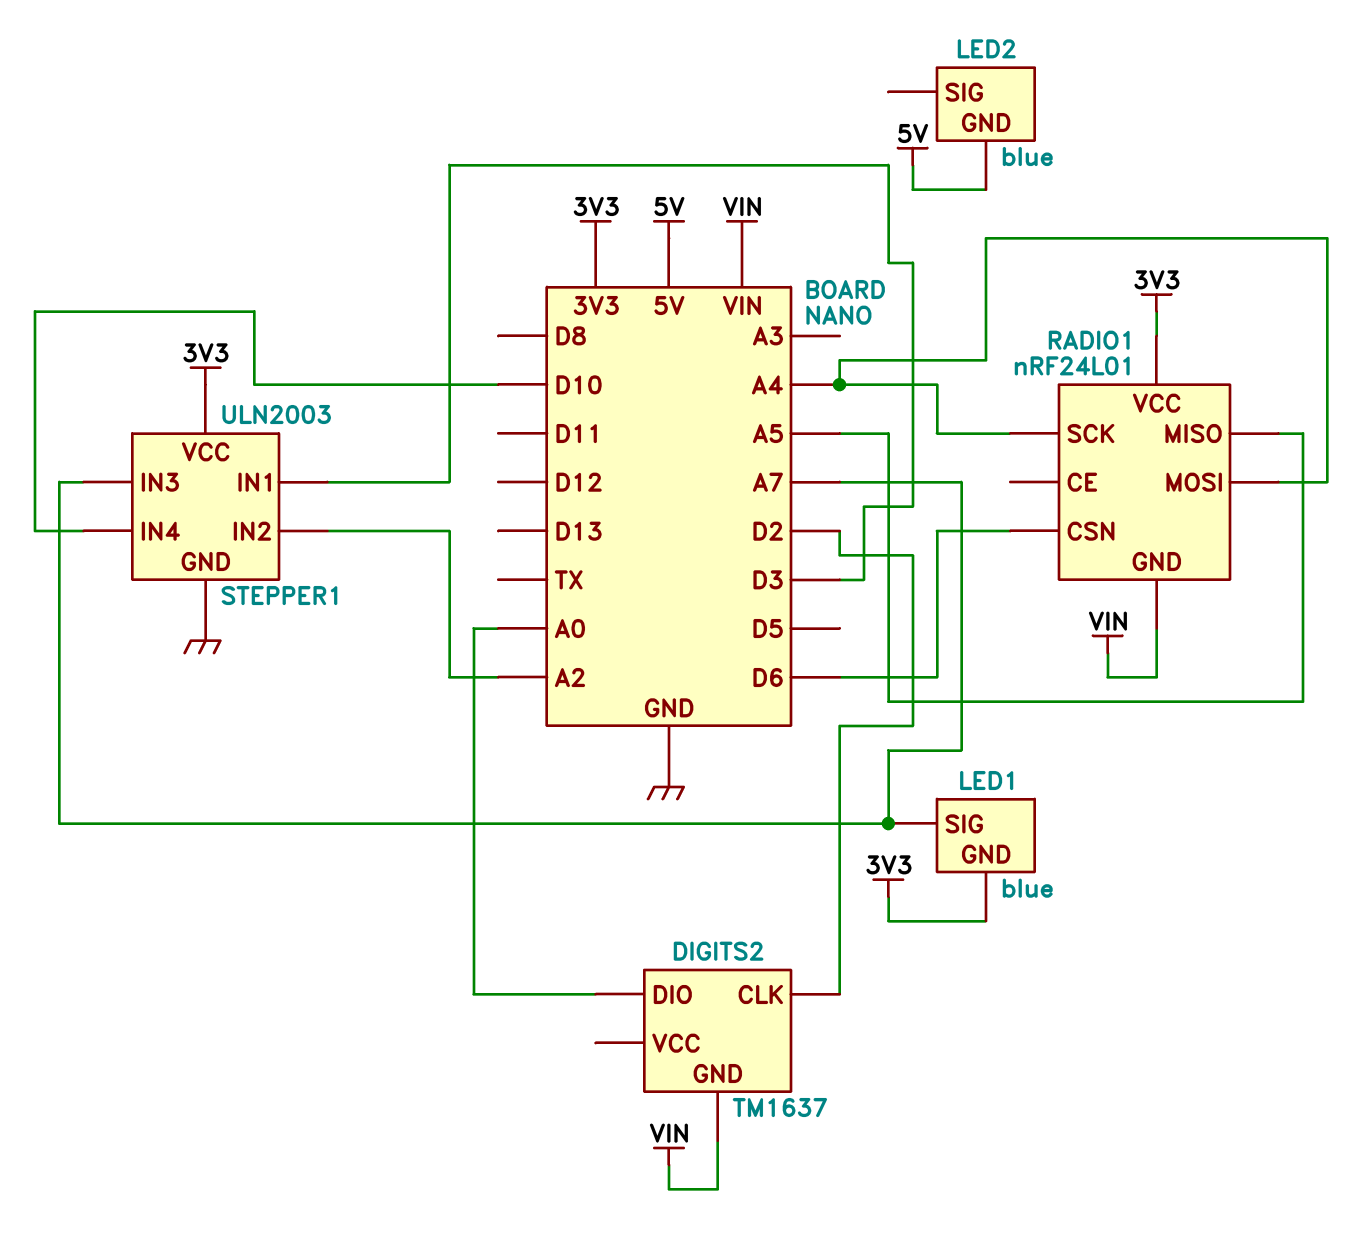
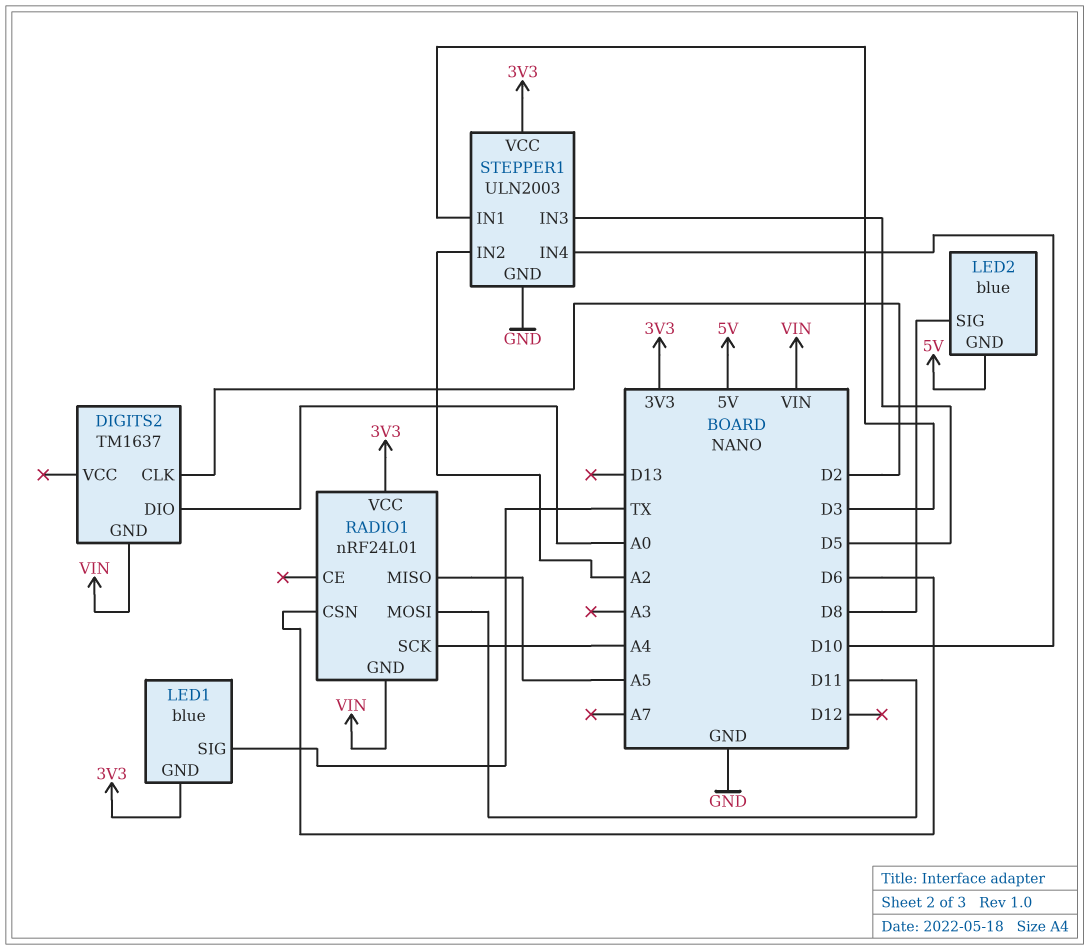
LED1 pin SIG: A7 -> TX
LED2 pin SIG: none -> D8
RADIO1 pin MOSI: A4 -> D11
STEPPER1 pin IN3: A7 -> D5

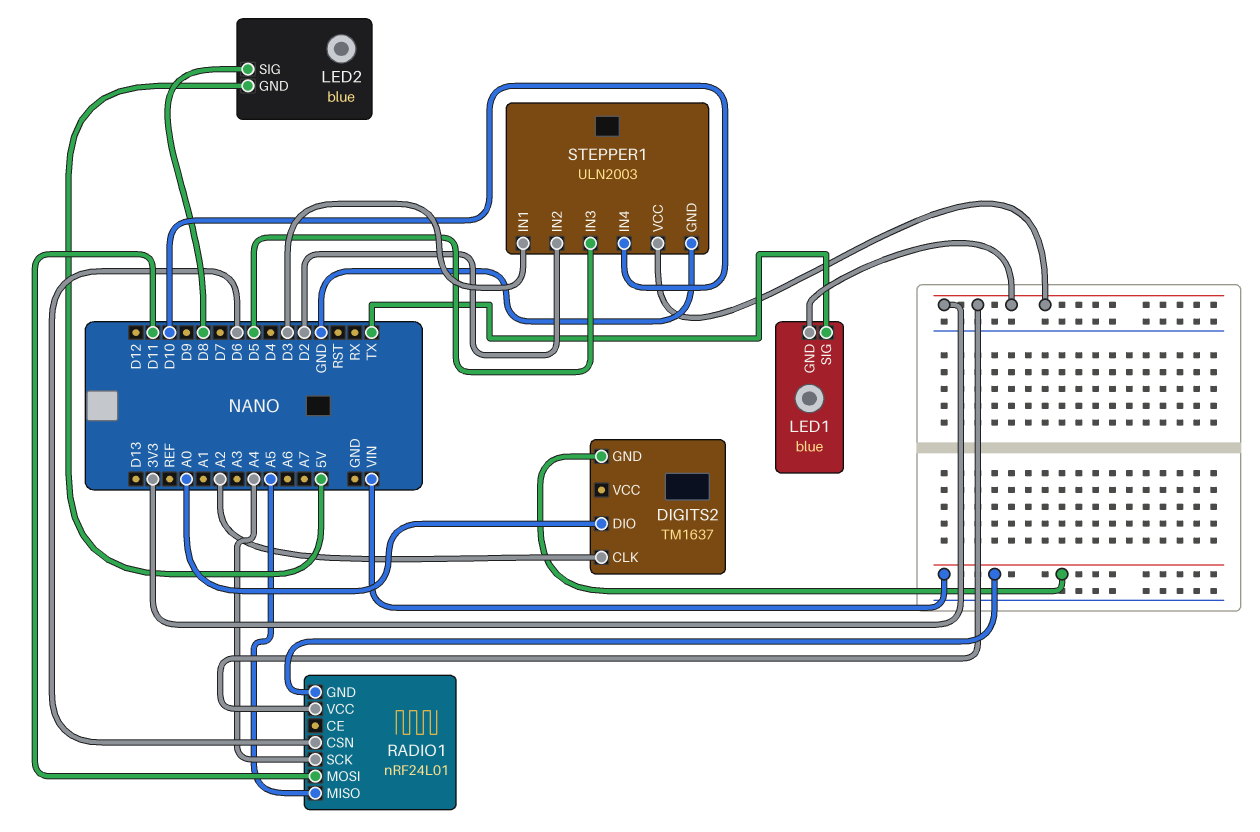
DIGITS2 pin CLK: D2 -> A2
STEPPER1 pin IN2: A2 -> D2

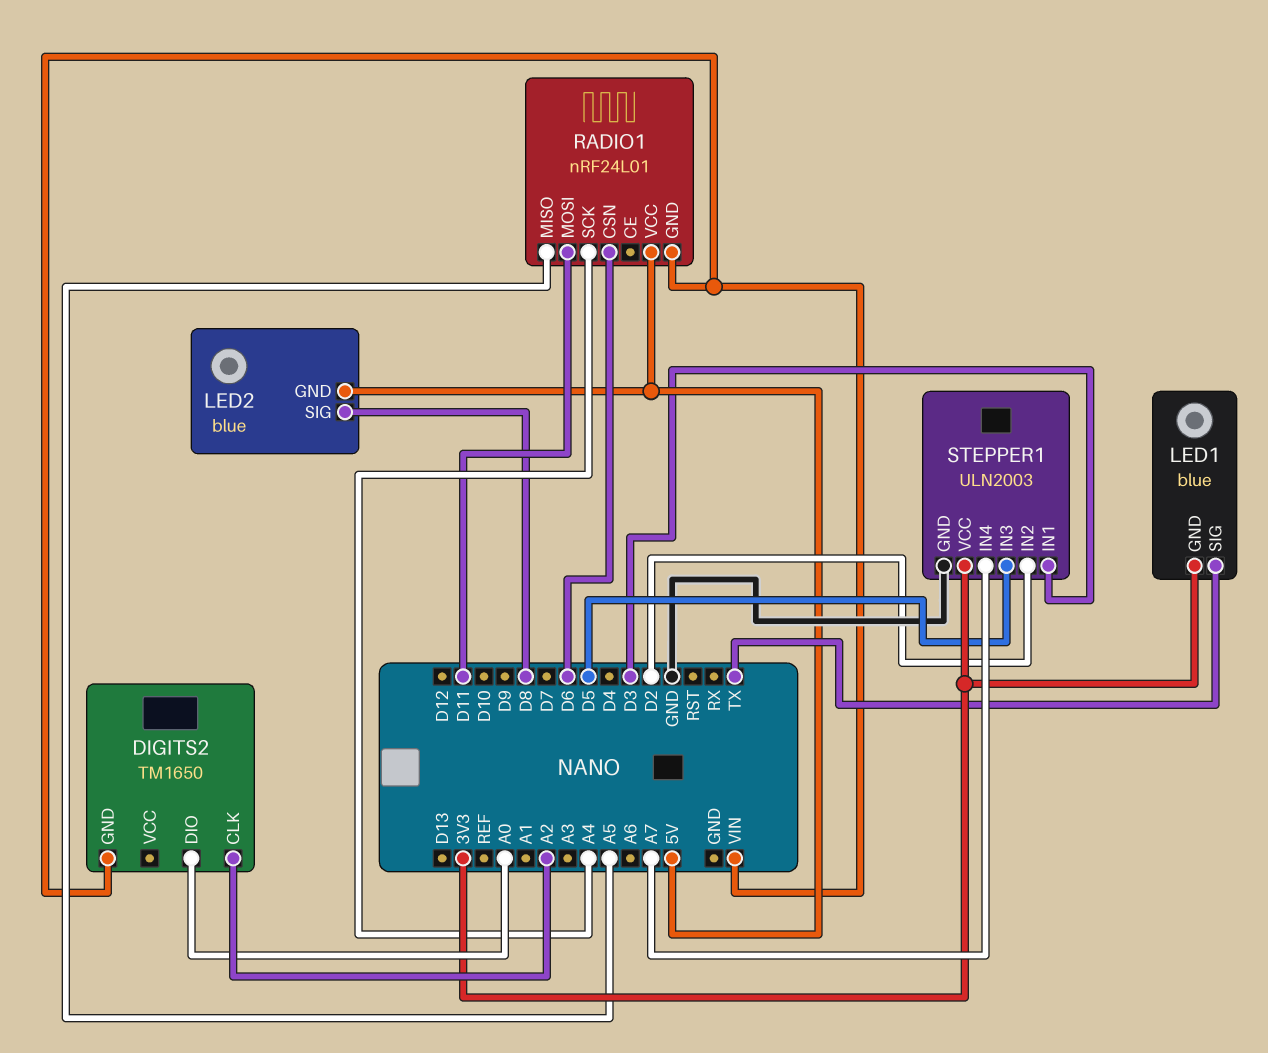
DIGITS2: TM1637 -> TM1650
RADIO1 pin VCC: 3V3 -> 5V
STEPPER1 pin IN4: D10 -> A7

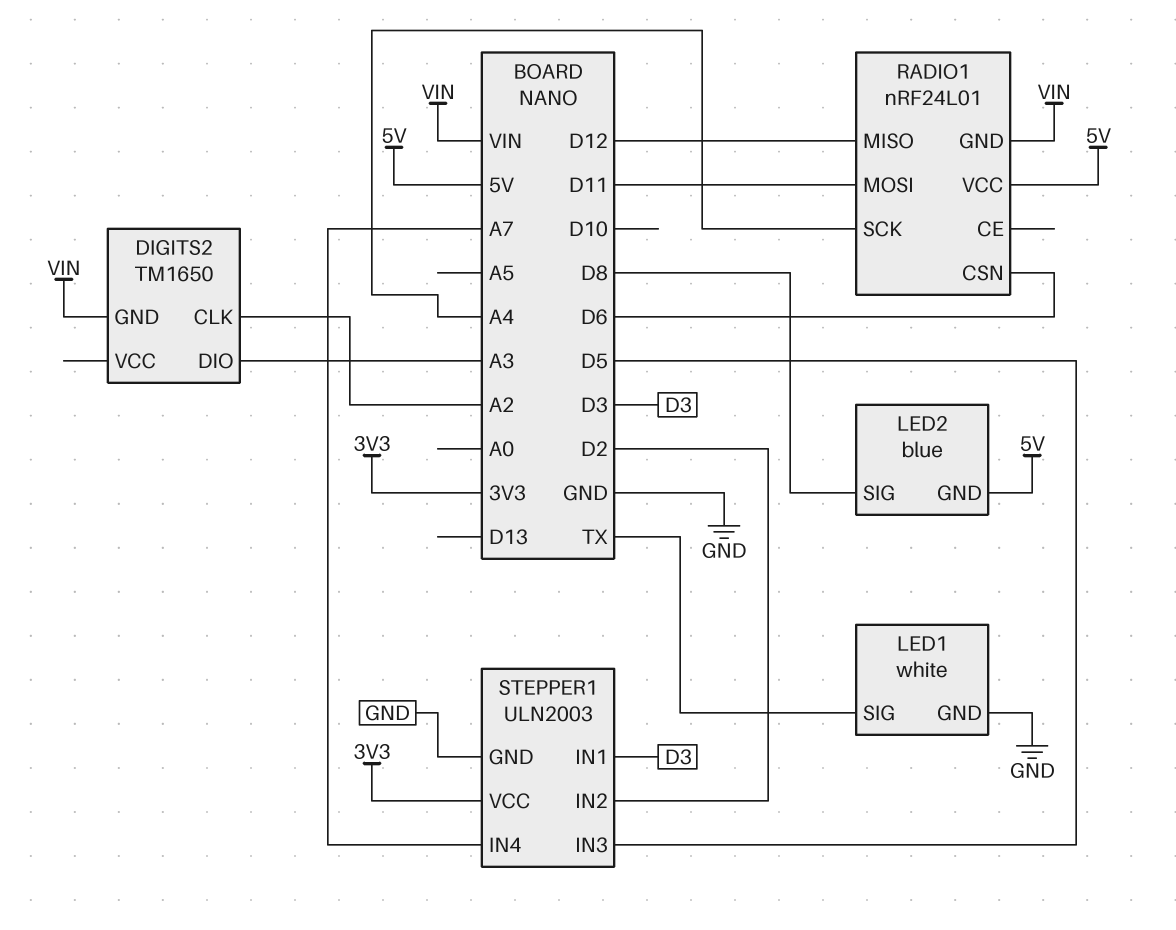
DIGITS2 pin DIO: A0 -> A3
LED1: blue -> white
LED1 pin GND: 3V3 -> GND
RADIO1 pin MISO: A5 -> D12

